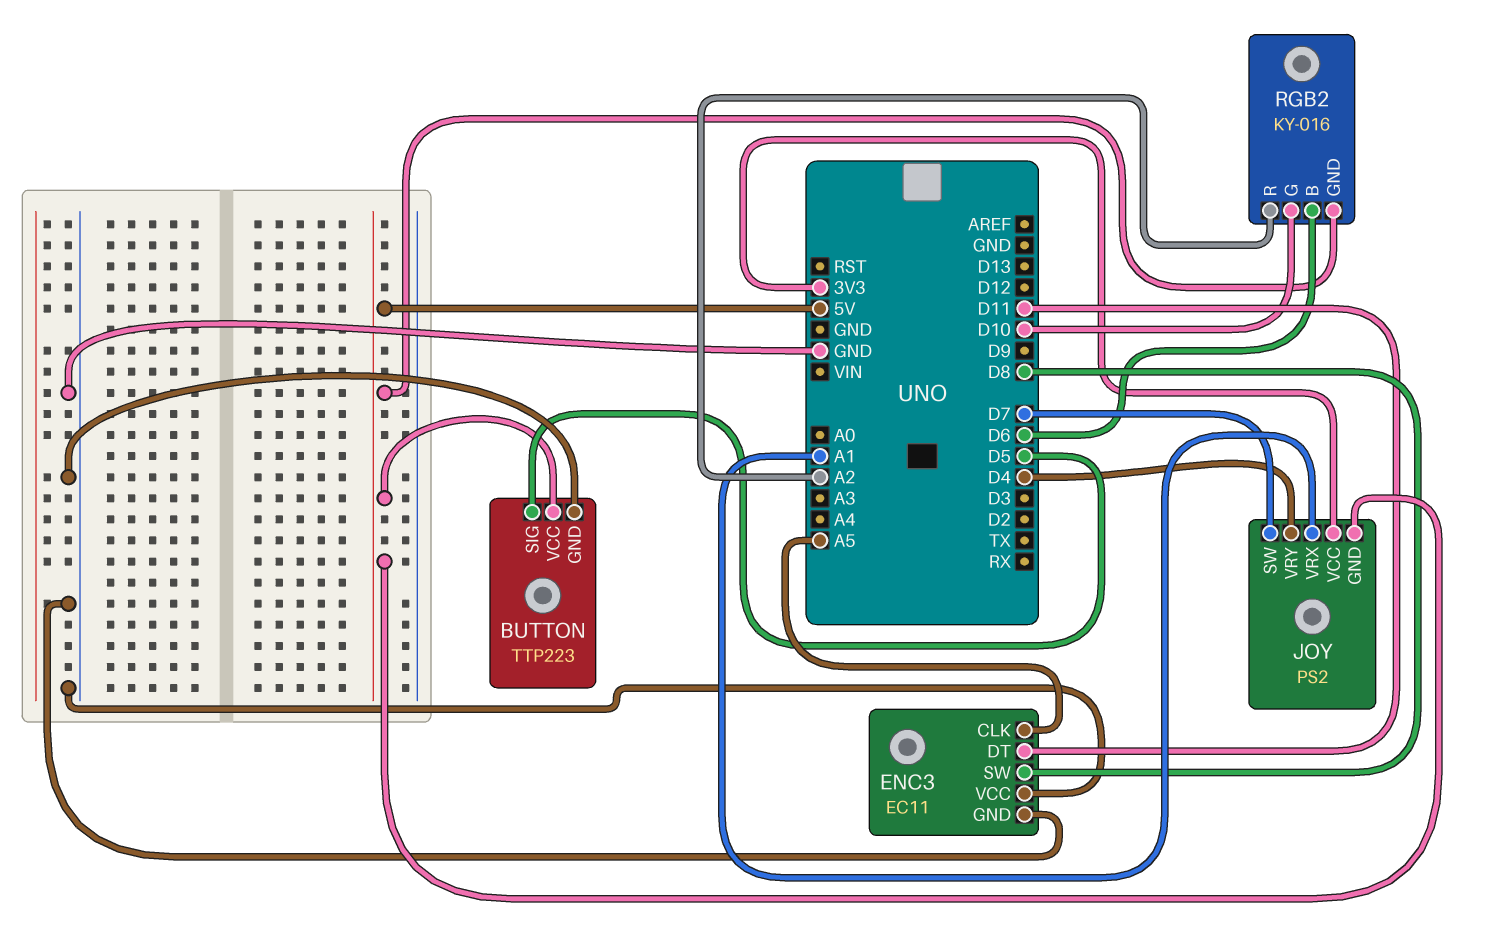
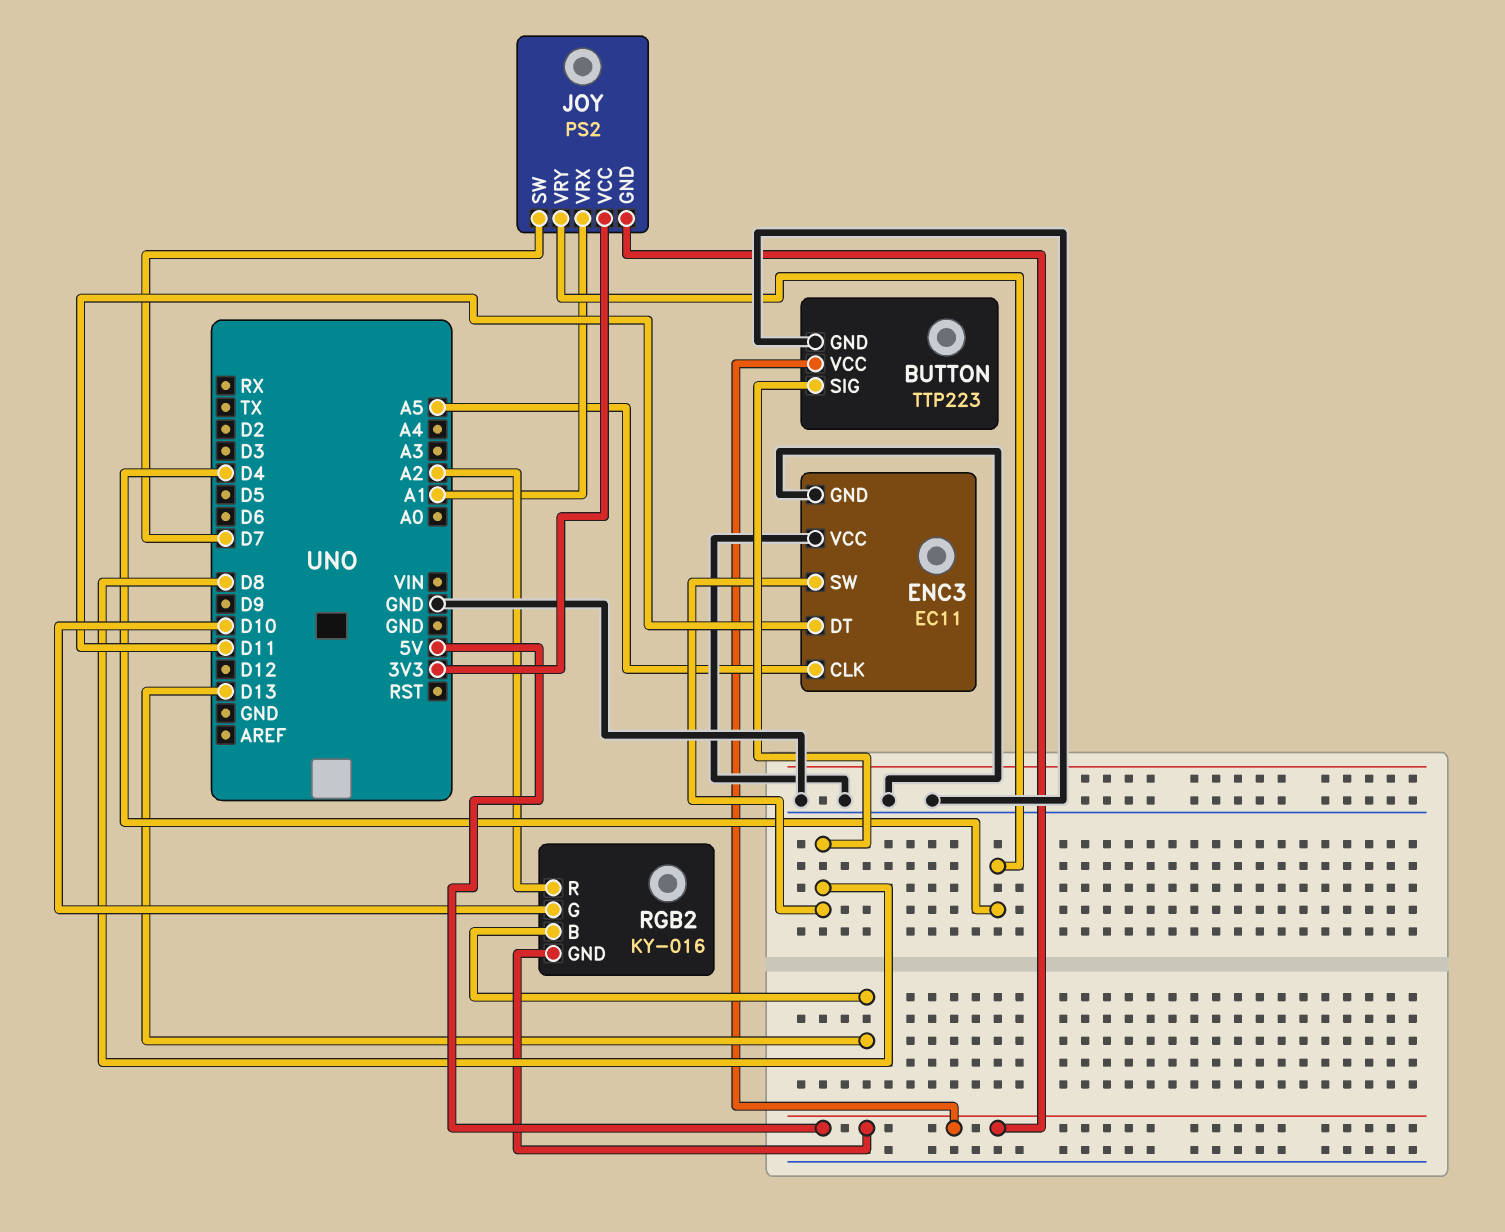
BUTTON pin SIG: D5 -> D8
RGB2 pin B: D6 -> D13

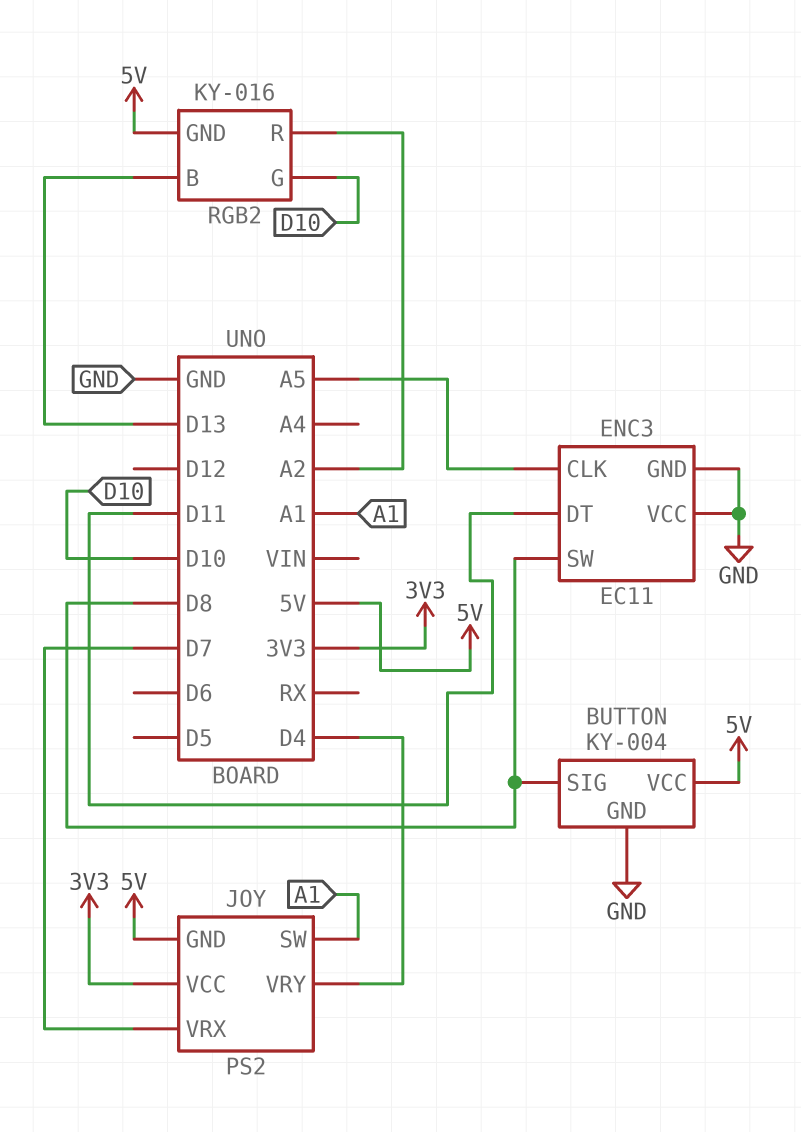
BUTTON: TTP223 -> KY-004
JOY pin SW: D7 -> A1
JOY pin VRX: A1 -> D7

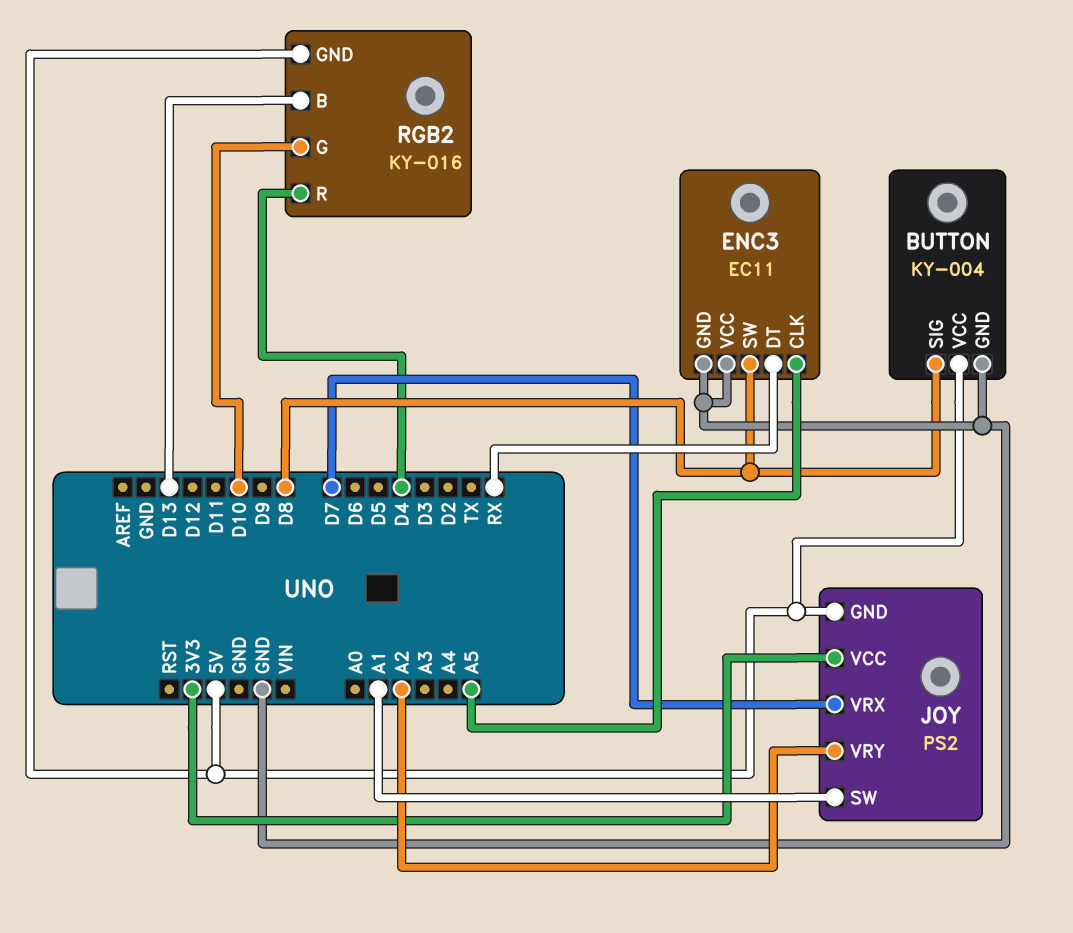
ENC3 pin DT: D11 -> RX
JOY pin VRY: D4 -> A2
RGB2 pin R: A2 -> D4

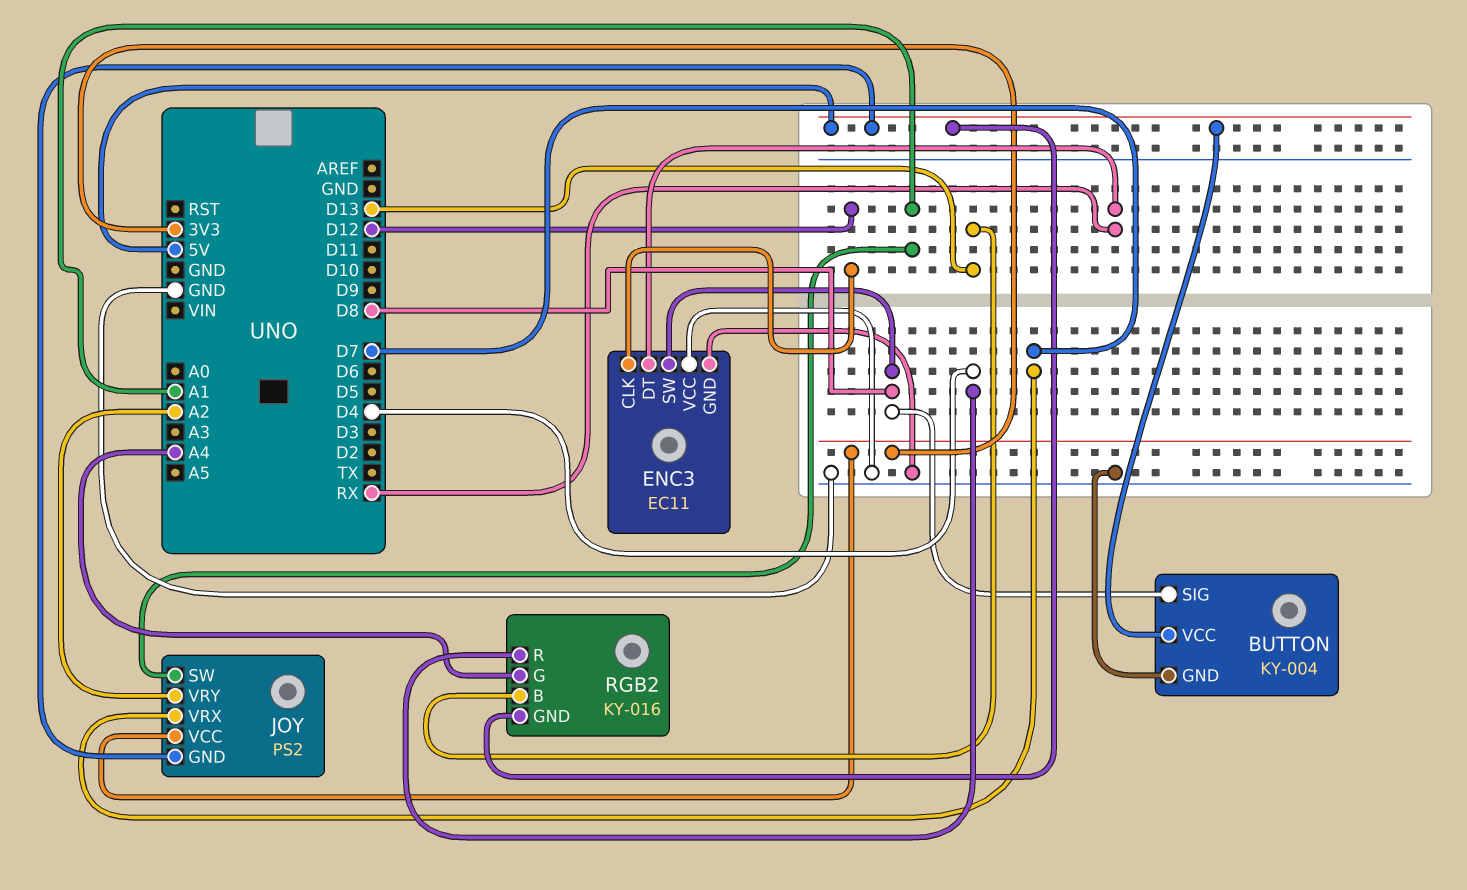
ENC3 pin CLK: A5 -> D12
RGB2 pin G: D10 -> A4

